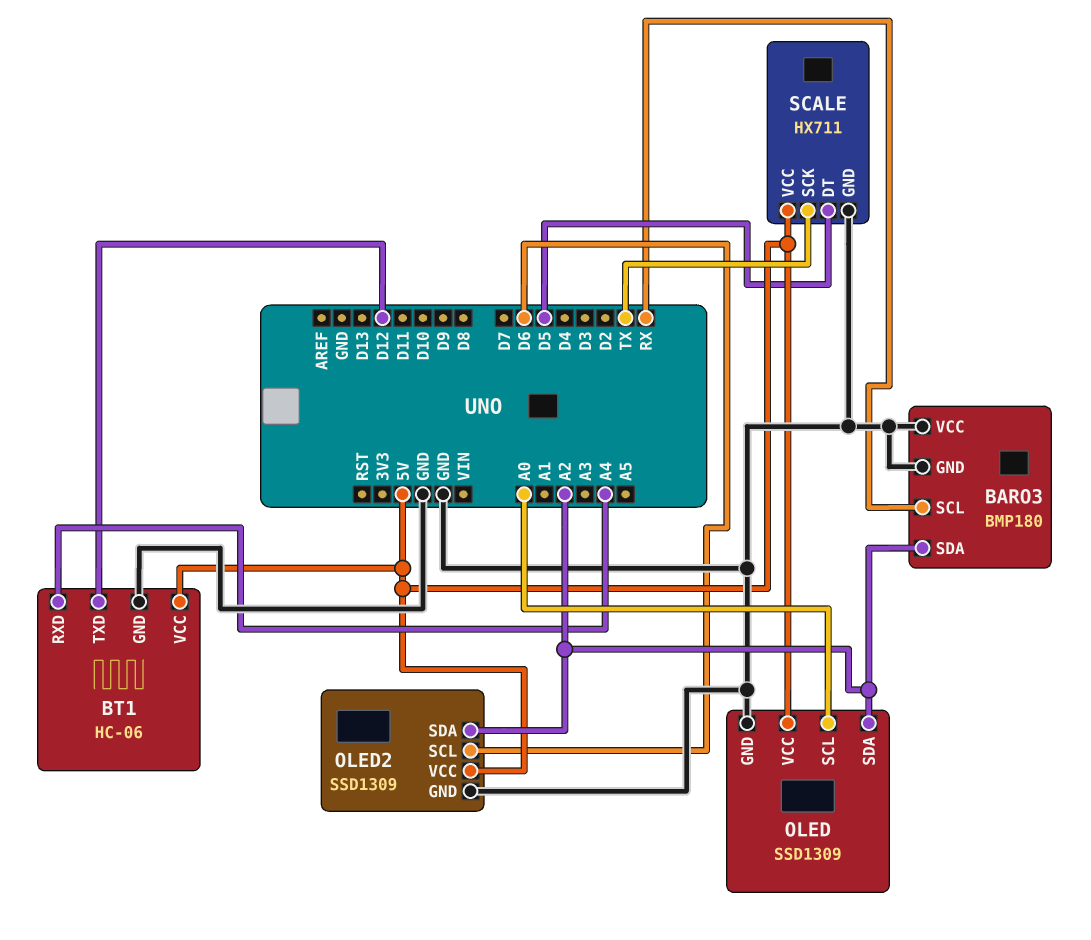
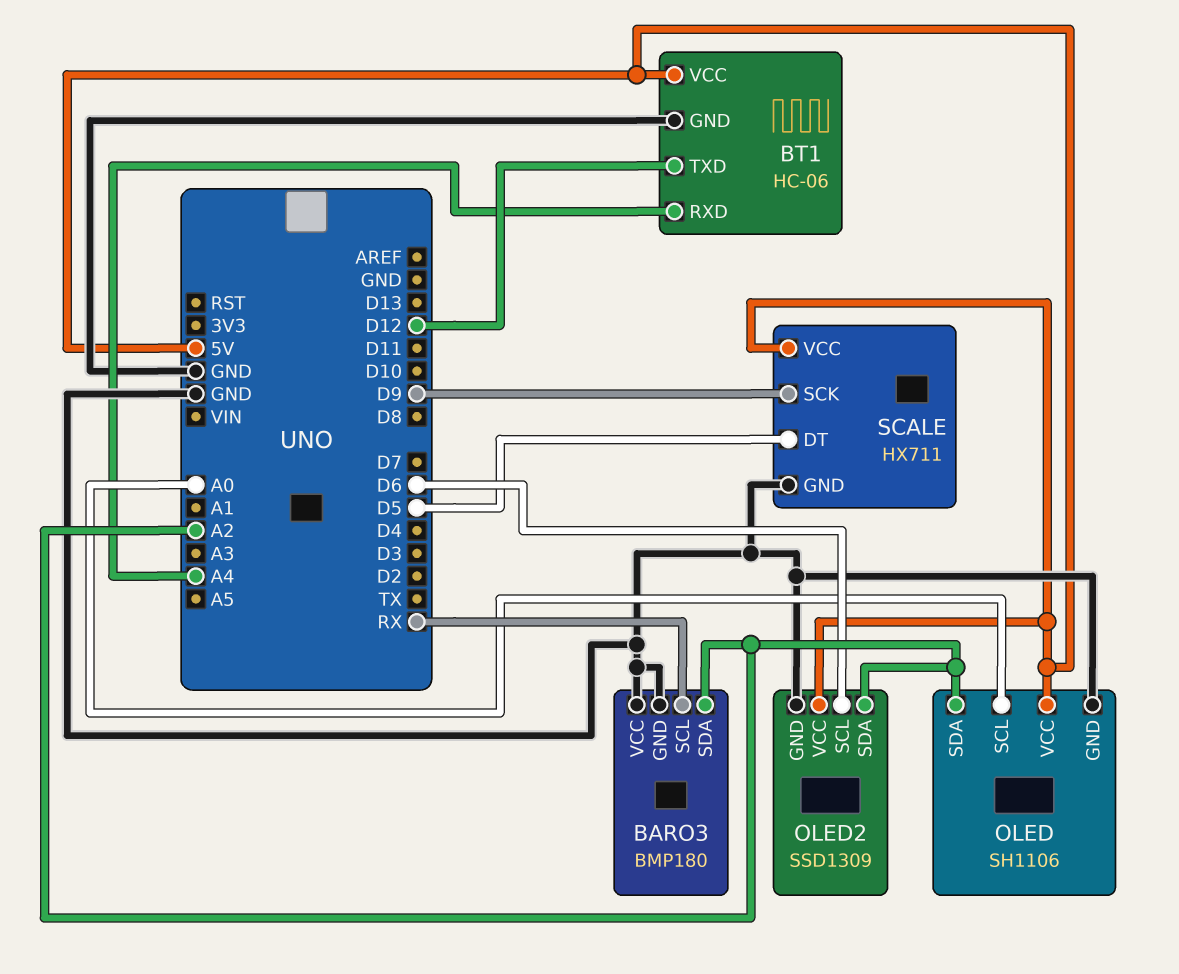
OLED: SSD1309 -> SH1106
SCALE pin SCK: TX -> D9

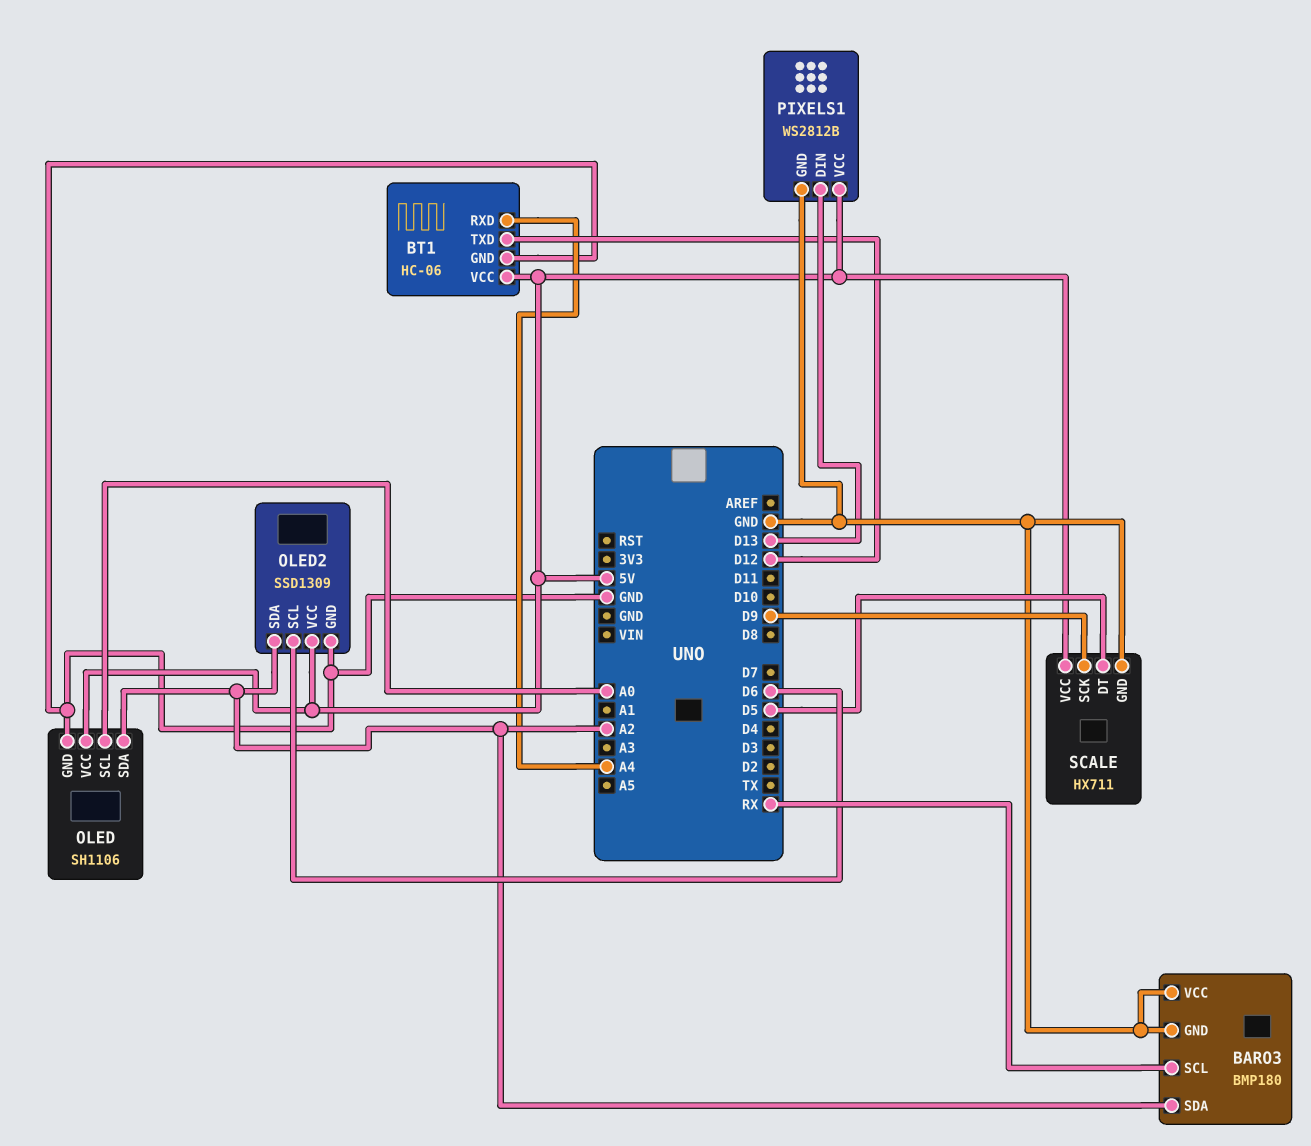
PIXELS1: none -> WS2812B
PIXELS1 pin DIN: none -> D13
PIXELS1 pin GND: none -> GND
PIXELS1 pin VCC: none -> 5V

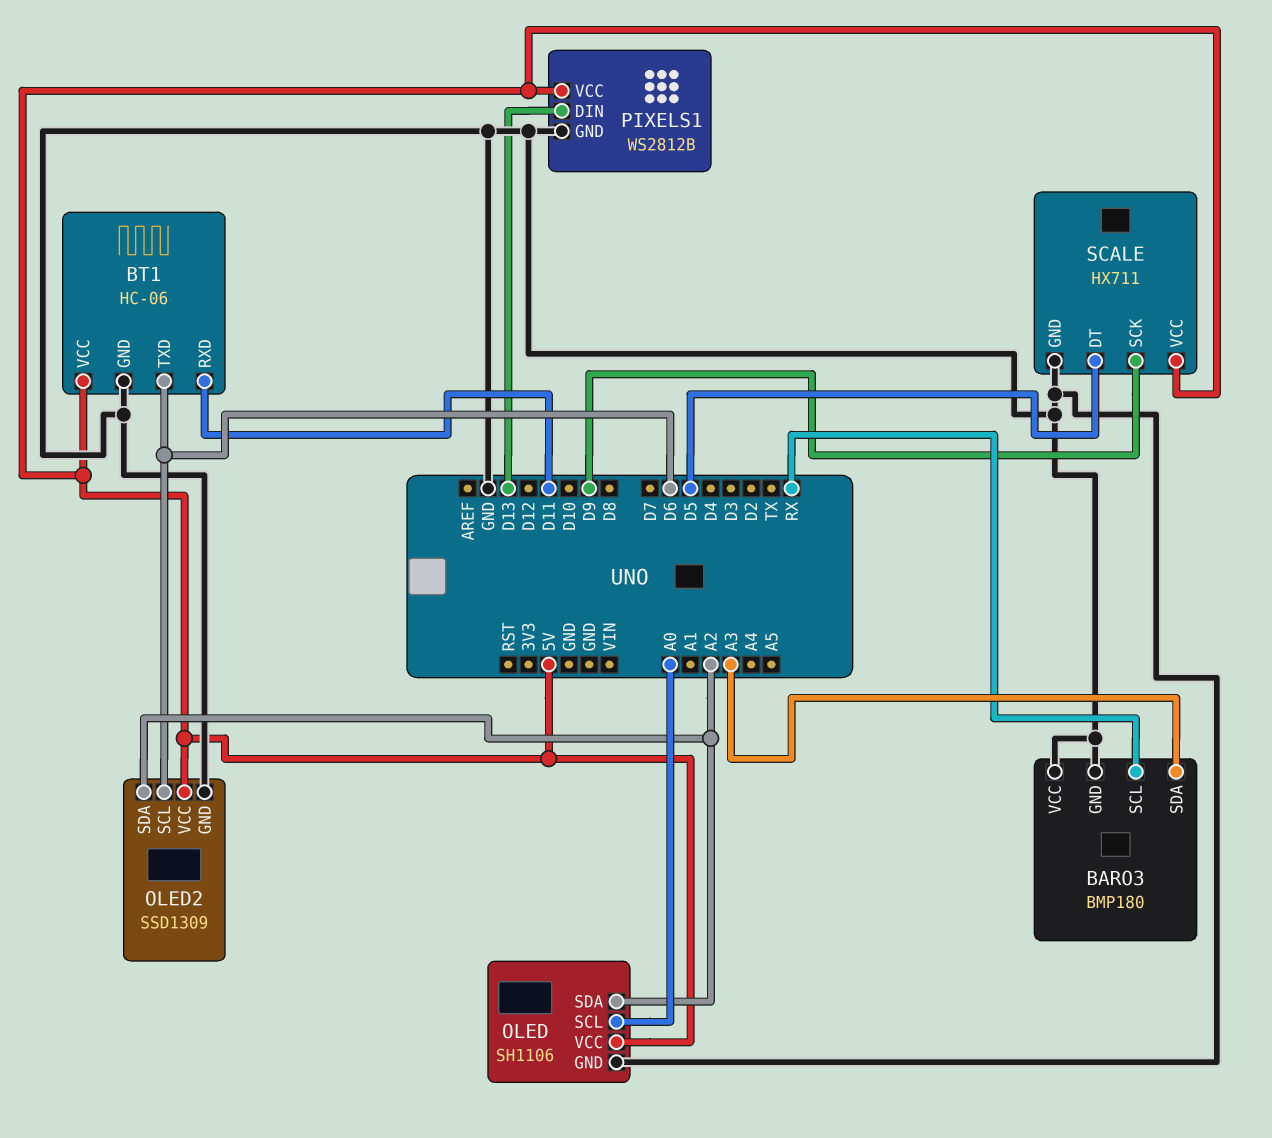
BARO3 pin SDA: A2 -> A3
BT1 pin RXD: A4 -> D11
BT1 pin TXD: D12 -> D6

